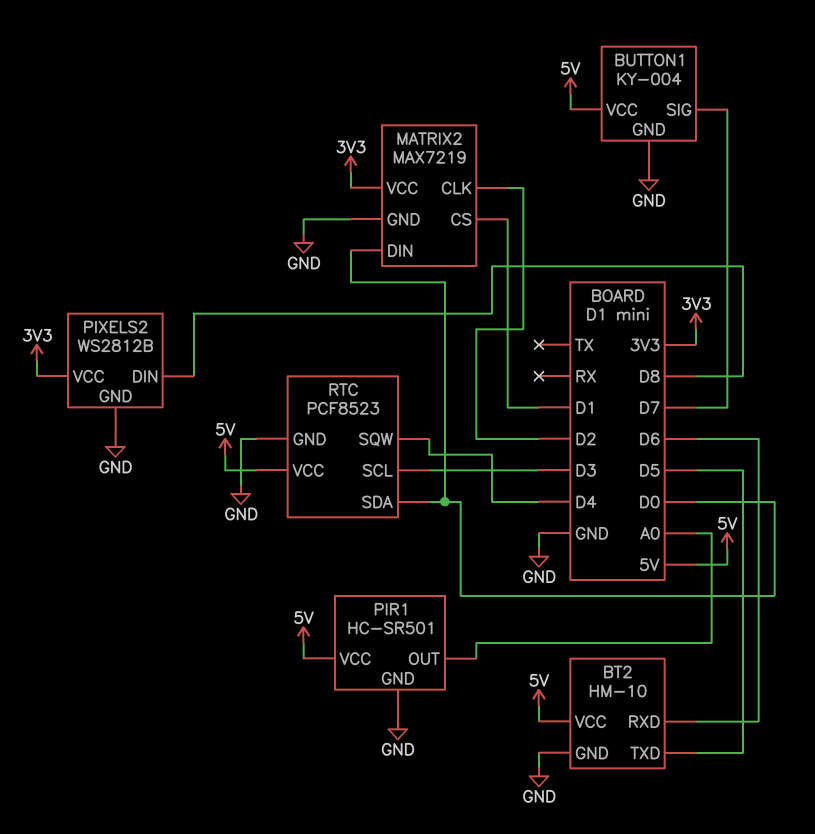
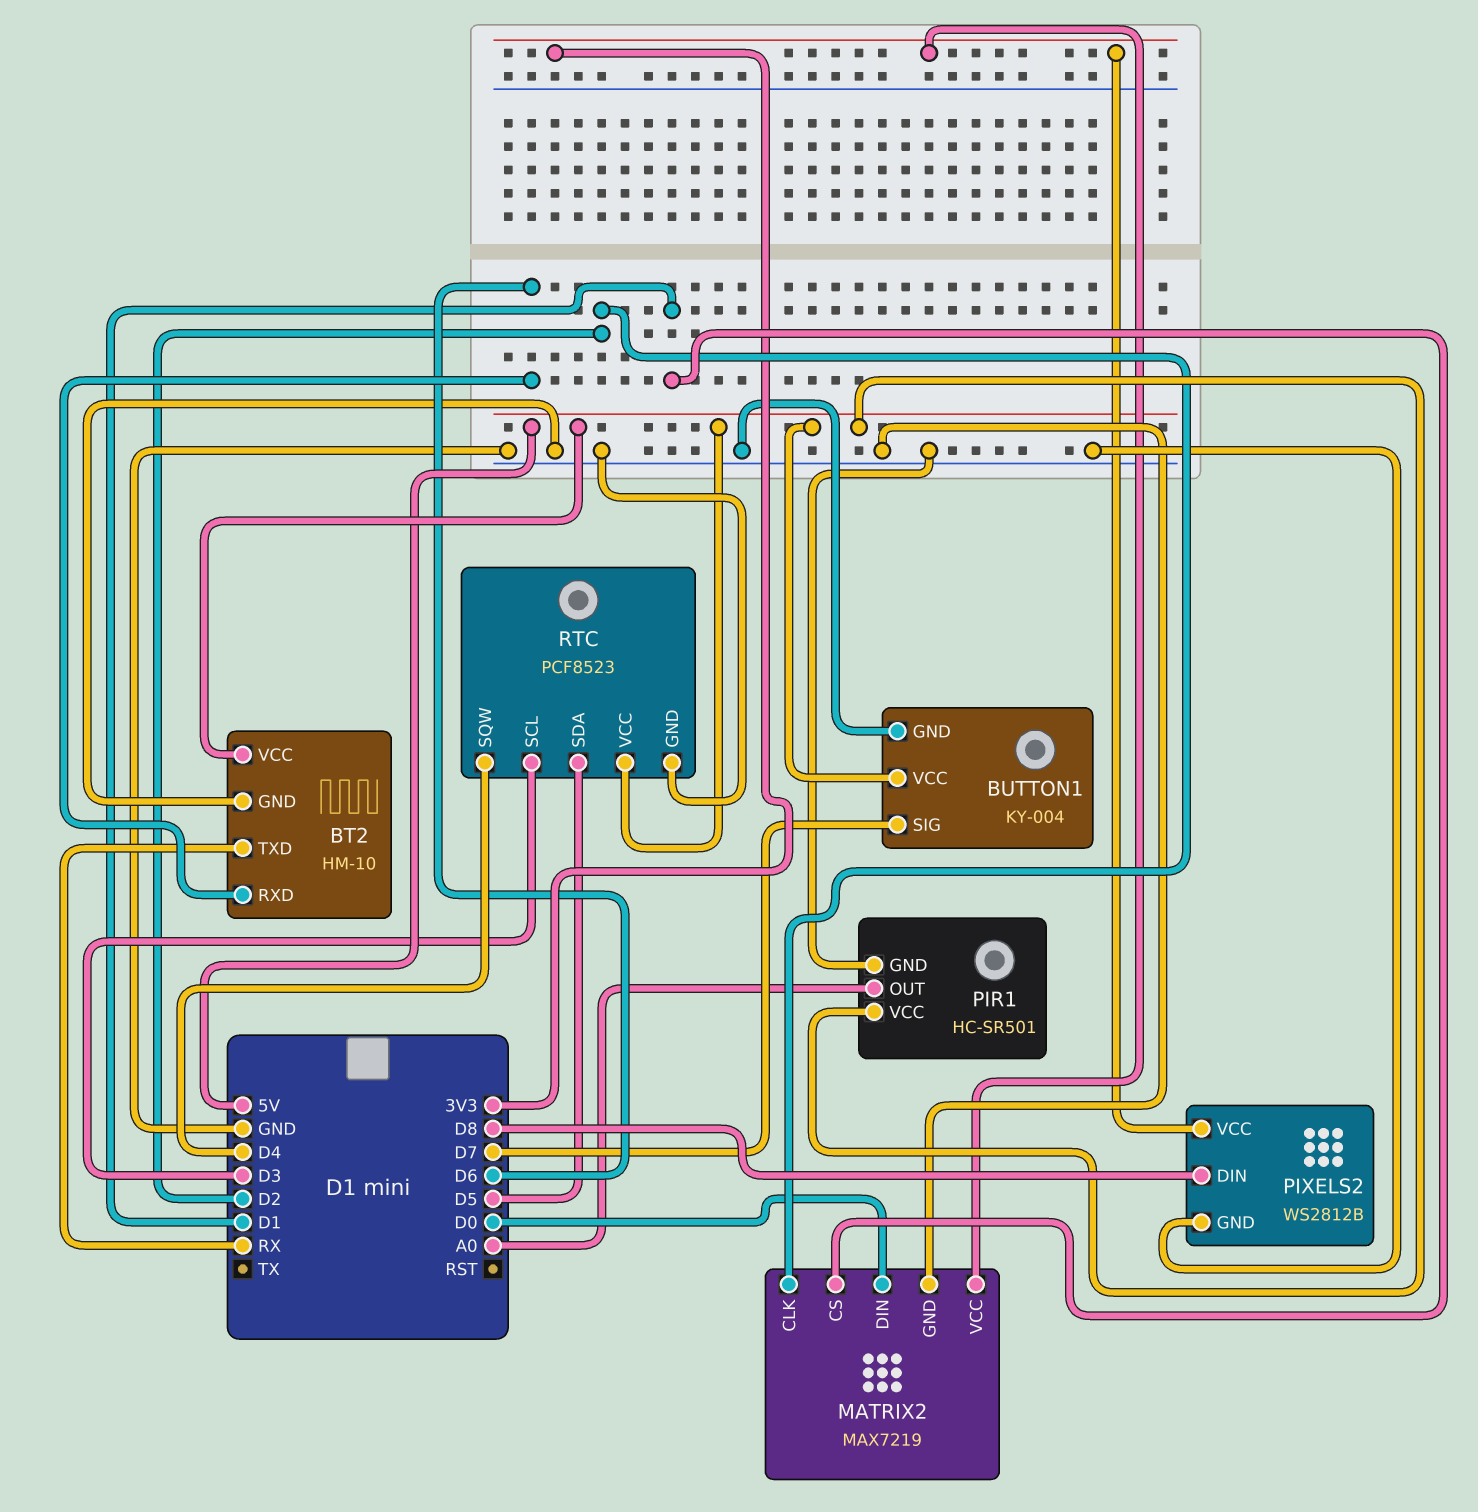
BT2 pin TXD: D5 -> RX
RTC pin SDA: D0 -> D5

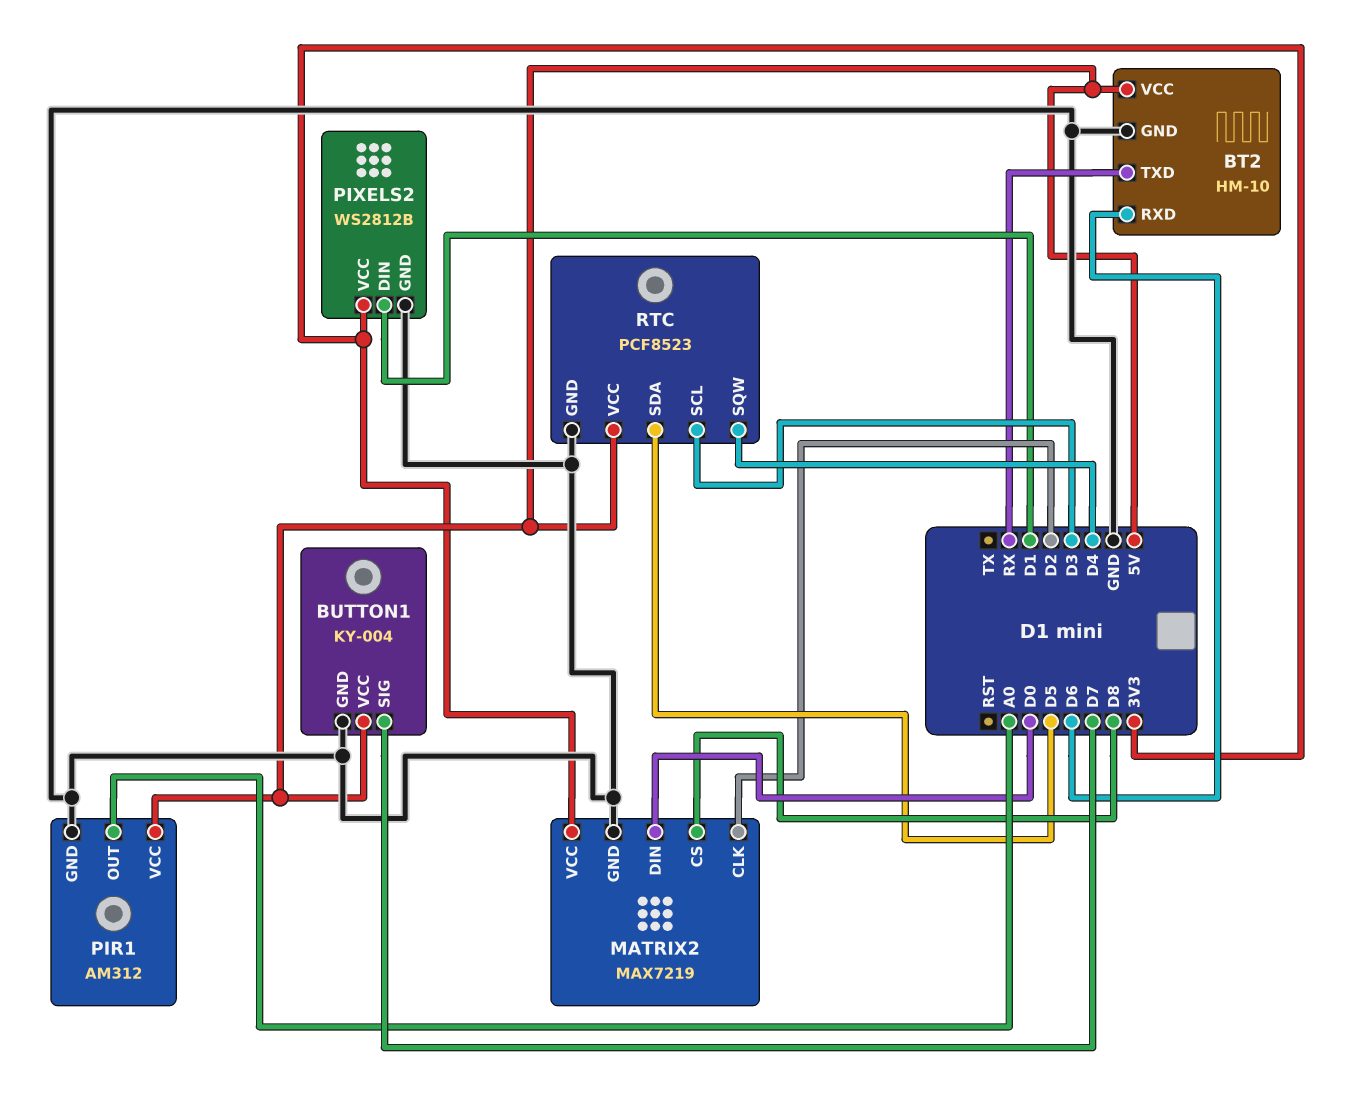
MATRIX2 pin CS: D1 -> D8
PIR1: HC-SR501 -> AM312
PIXELS2 pin DIN: D8 -> D1

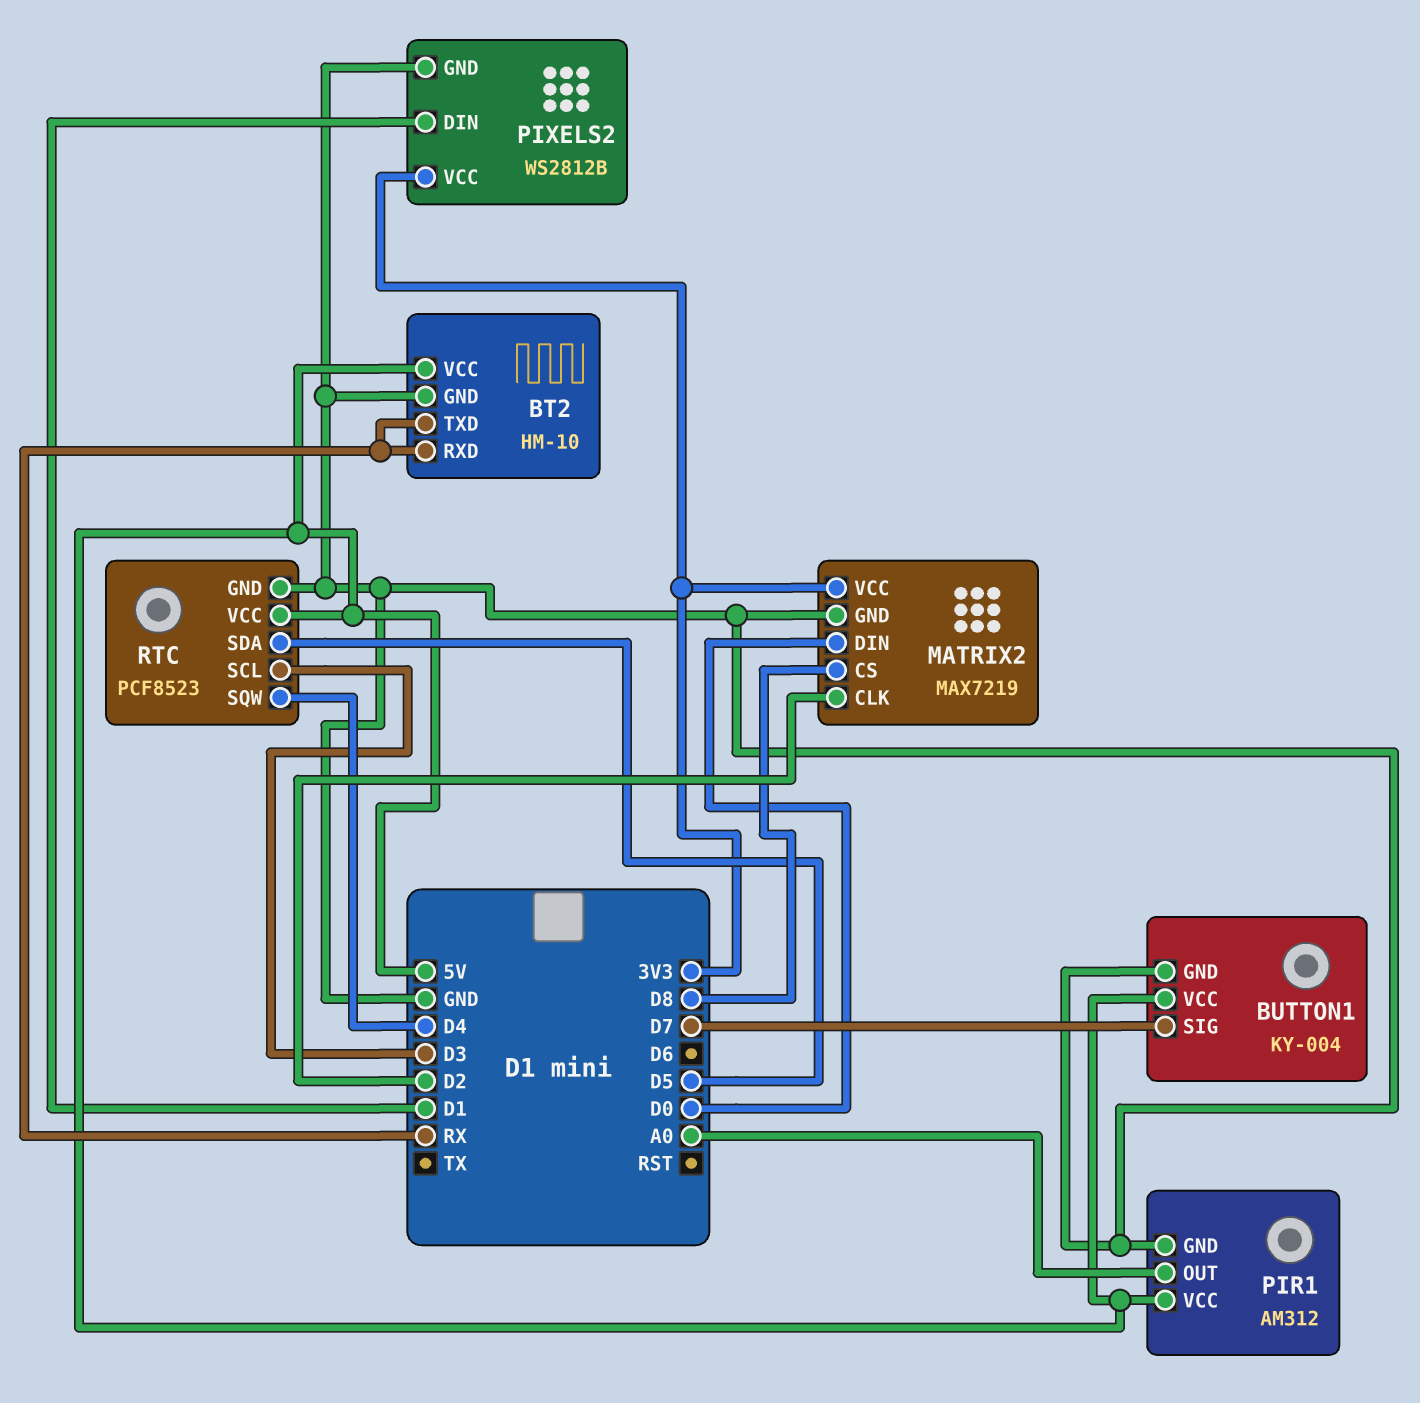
BT2 pin RXD: D6 -> RX

